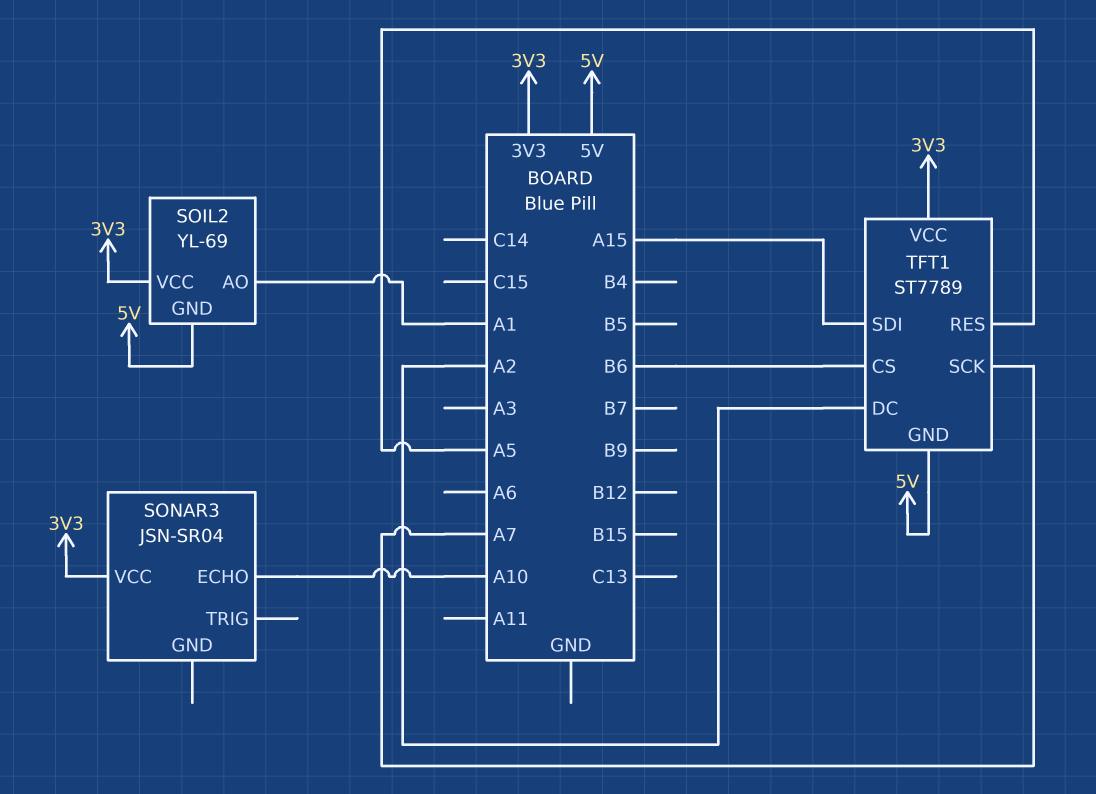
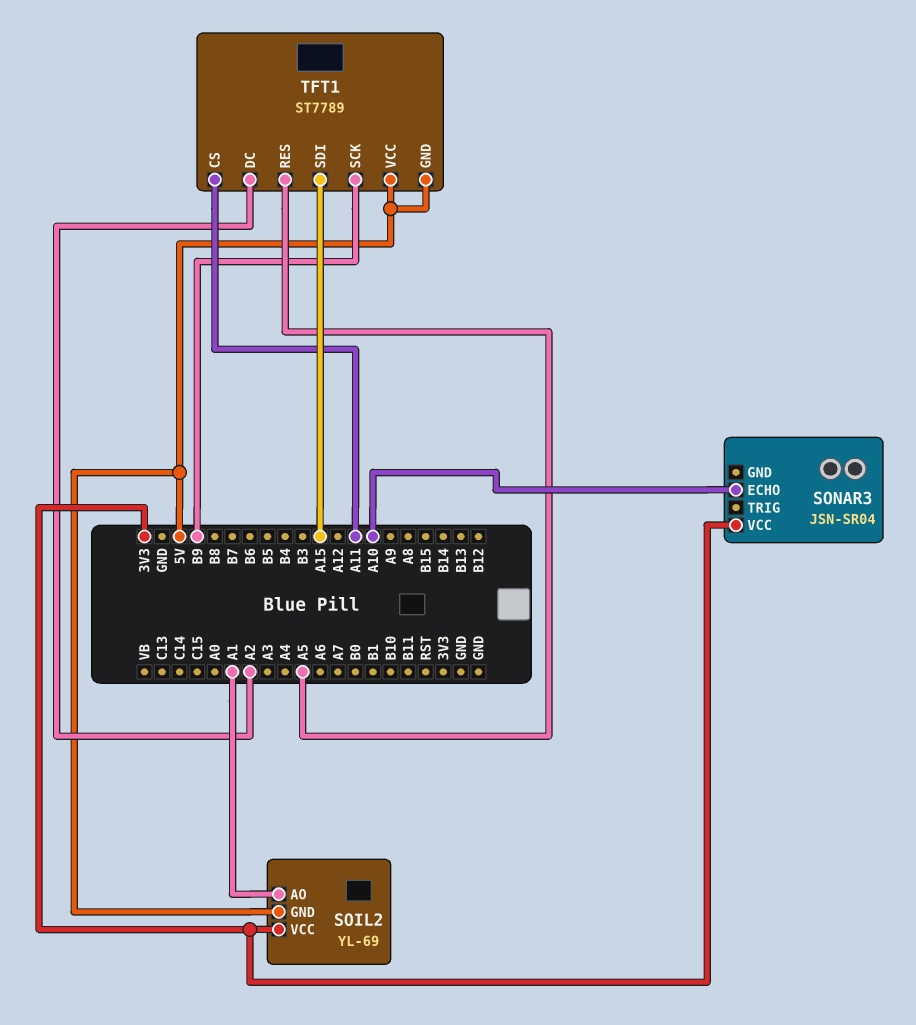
TFT1 pin CS: B6 -> A11
TFT1 pin SCK: A7 -> B9
TFT1 pin VCC: 3V3 -> 5V

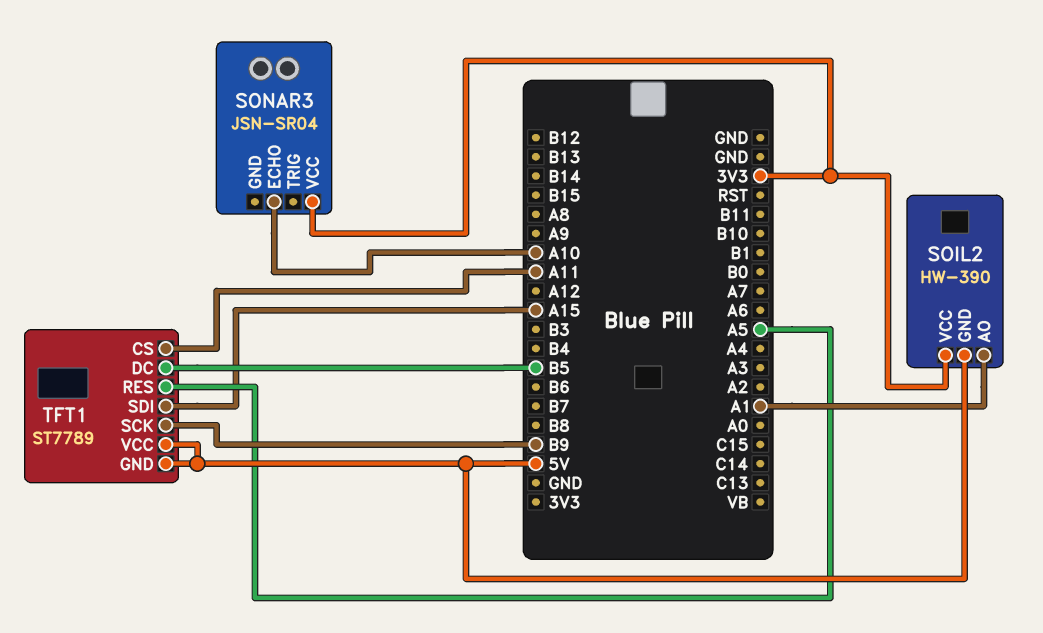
SOIL2: YL-69 -> HW-390
TFT1 pin DC: A2 -> B5

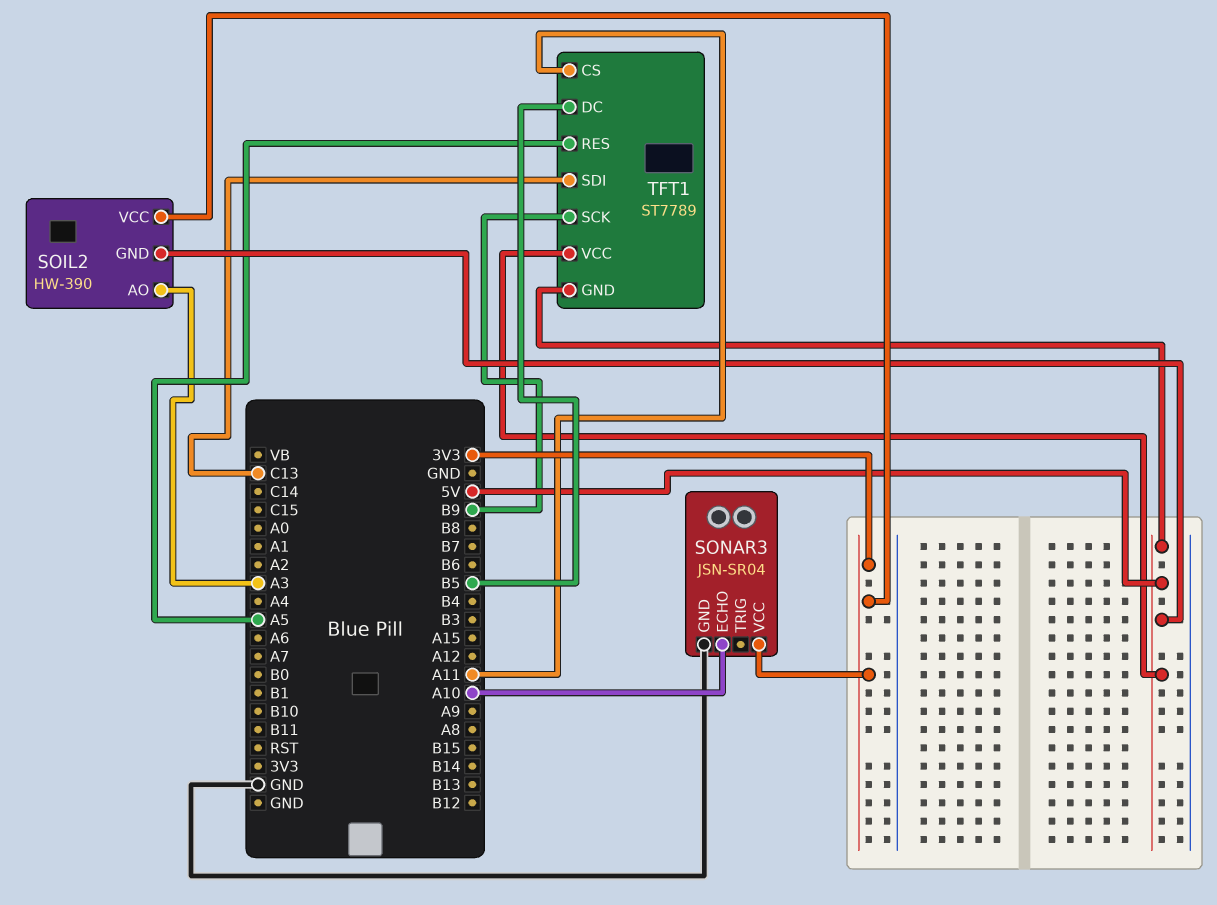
SOIL2 pin AO: A1 -> A3
SONAR3 pin GND: none -> GND
TFT1 pin SDI: A15 -> C13

